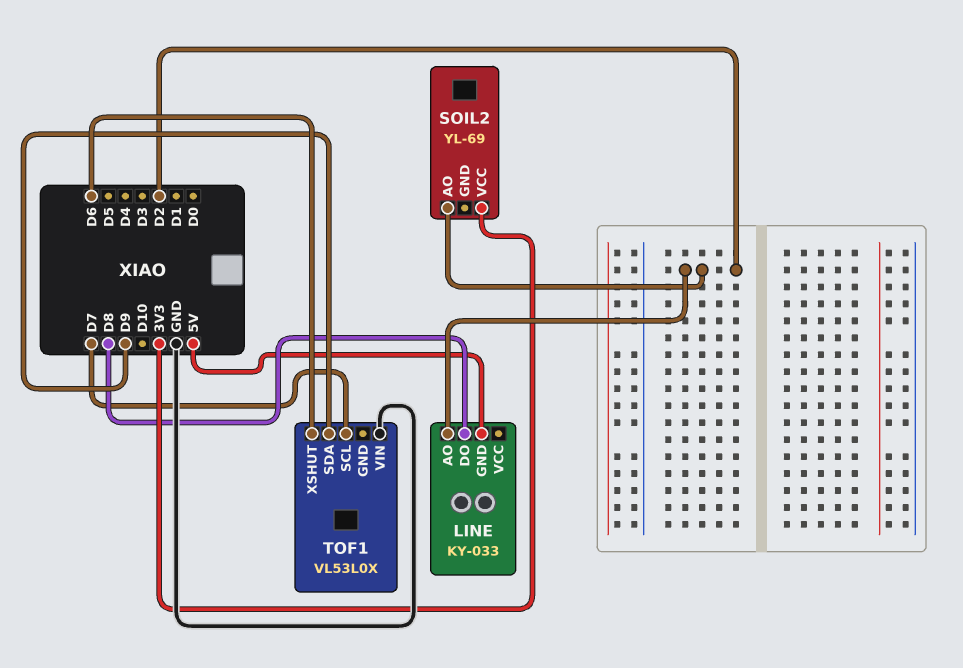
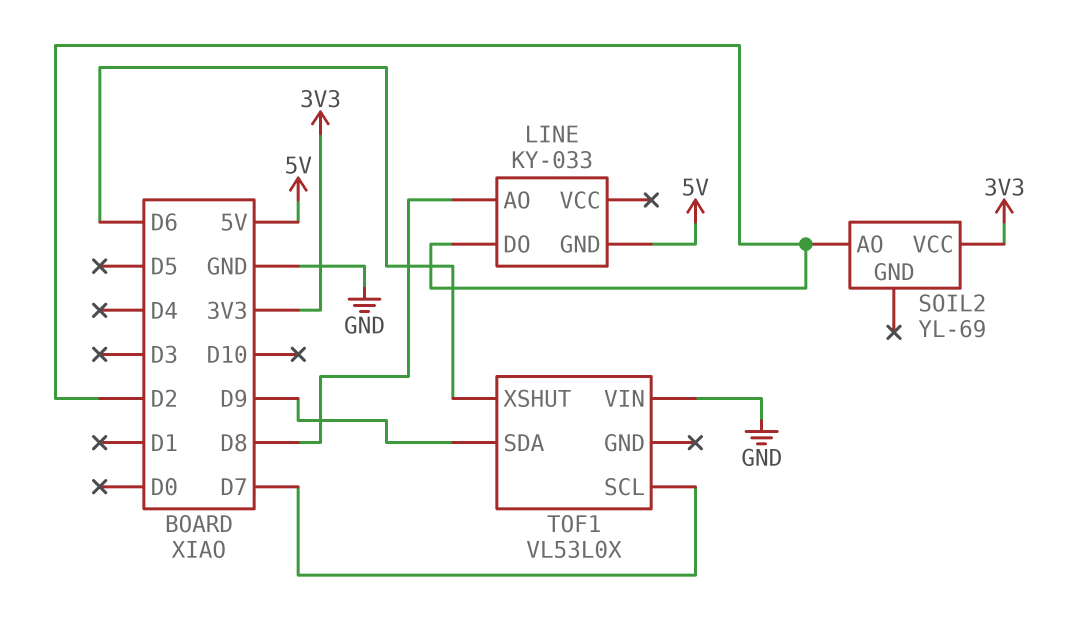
LINE pin AO: D2 -> D8
LINE pin DO: D8 -> D2

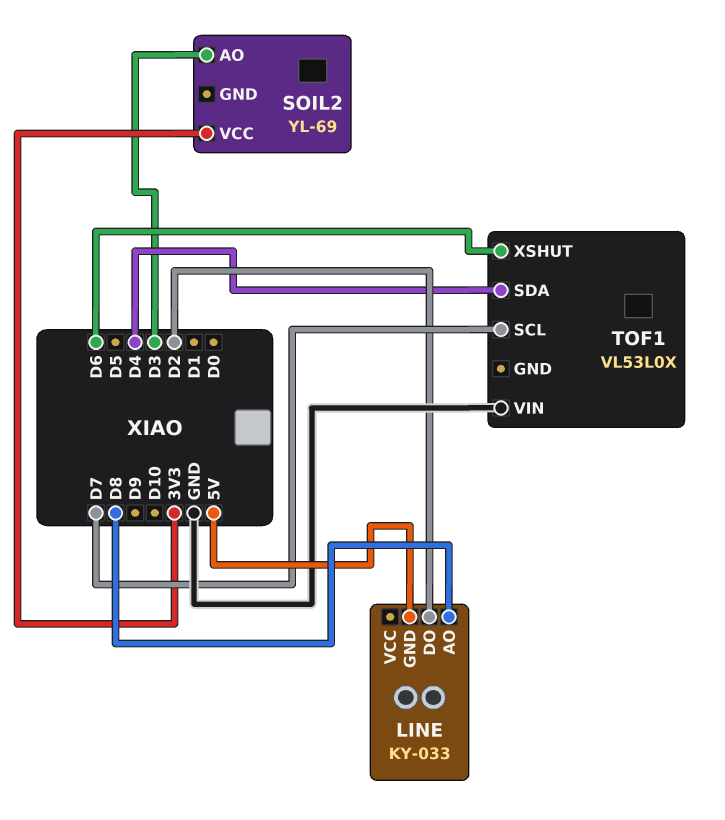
SOIL2 pin AO: D2 -> D3
TOF1 pin SDA: D9 -> D4

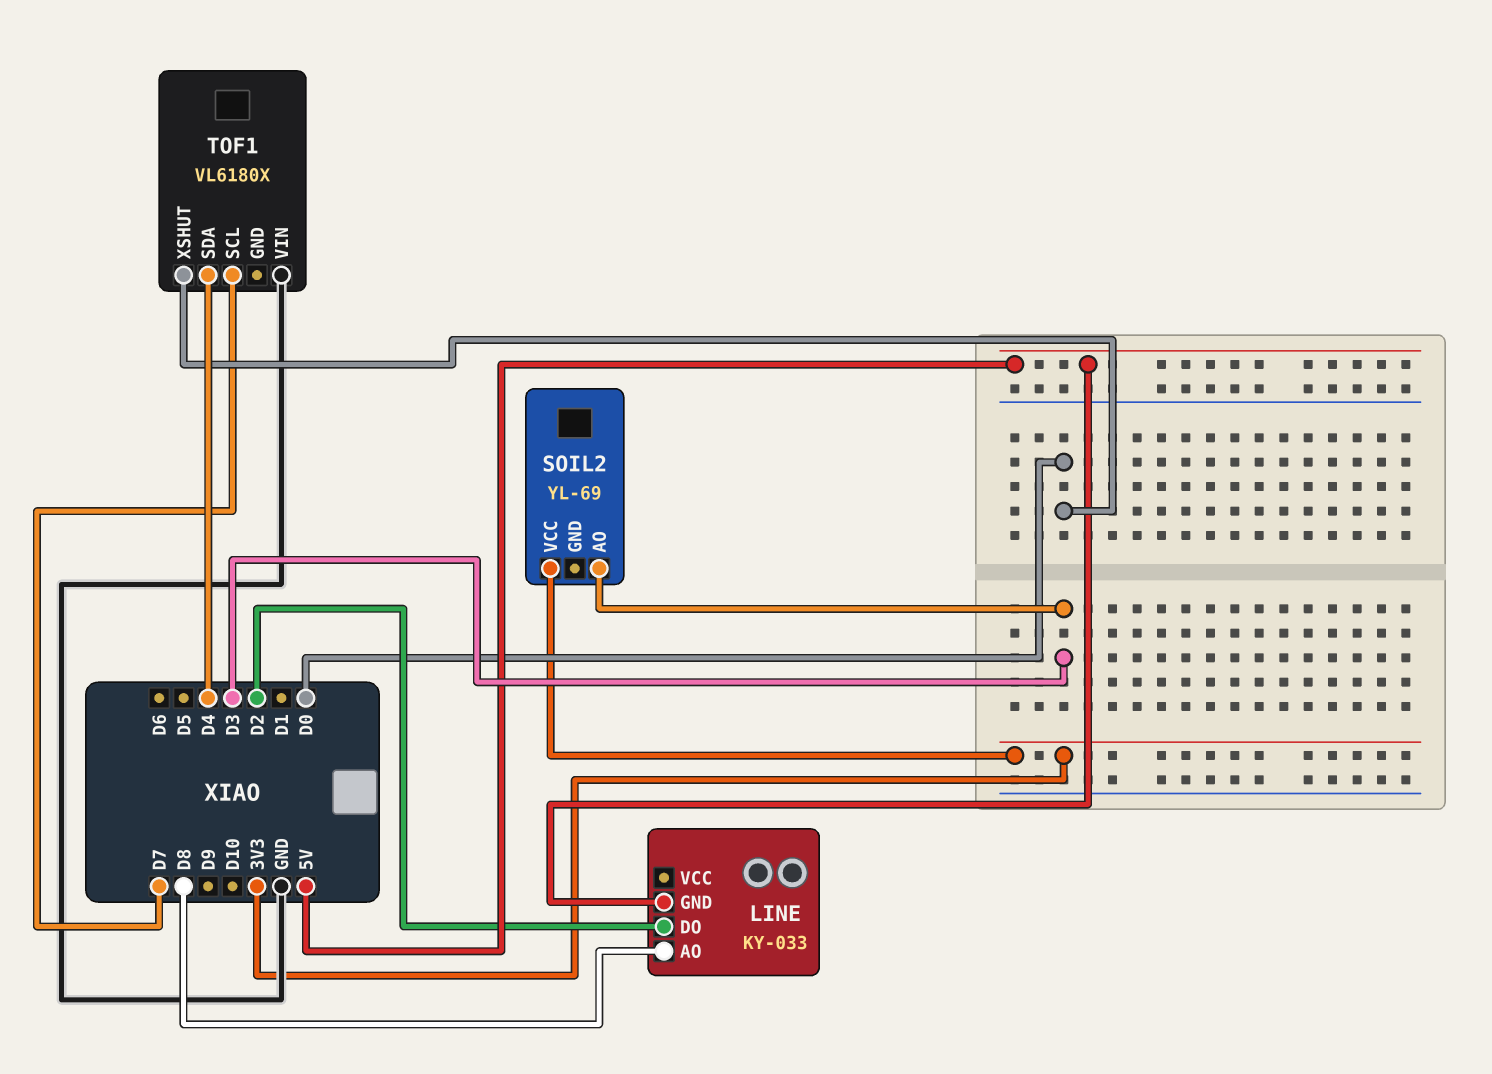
TOF1: VL53L0X -> VL6180X
TOF1 pin XSHUT: D6 -> D0

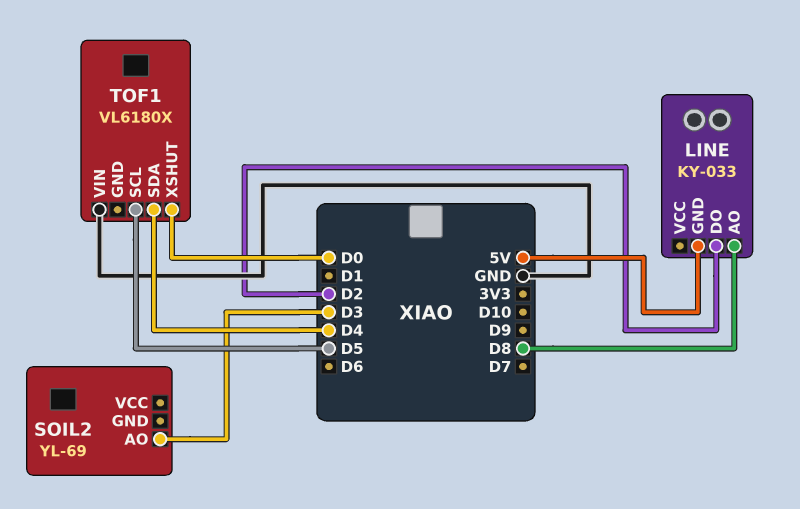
SOIL2 pin VCC: 3V3 -> none
TOF1 pin SCL: D7 -> D5

